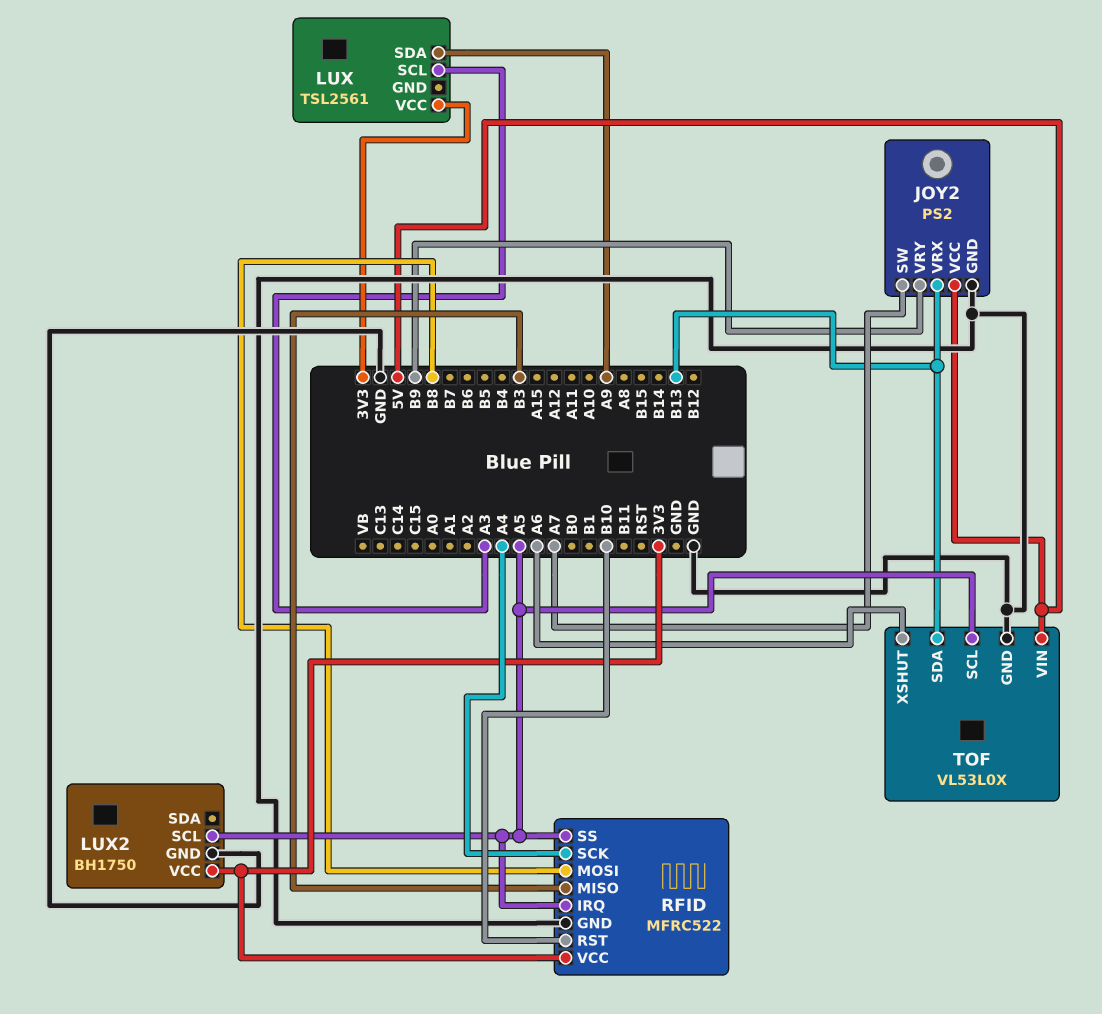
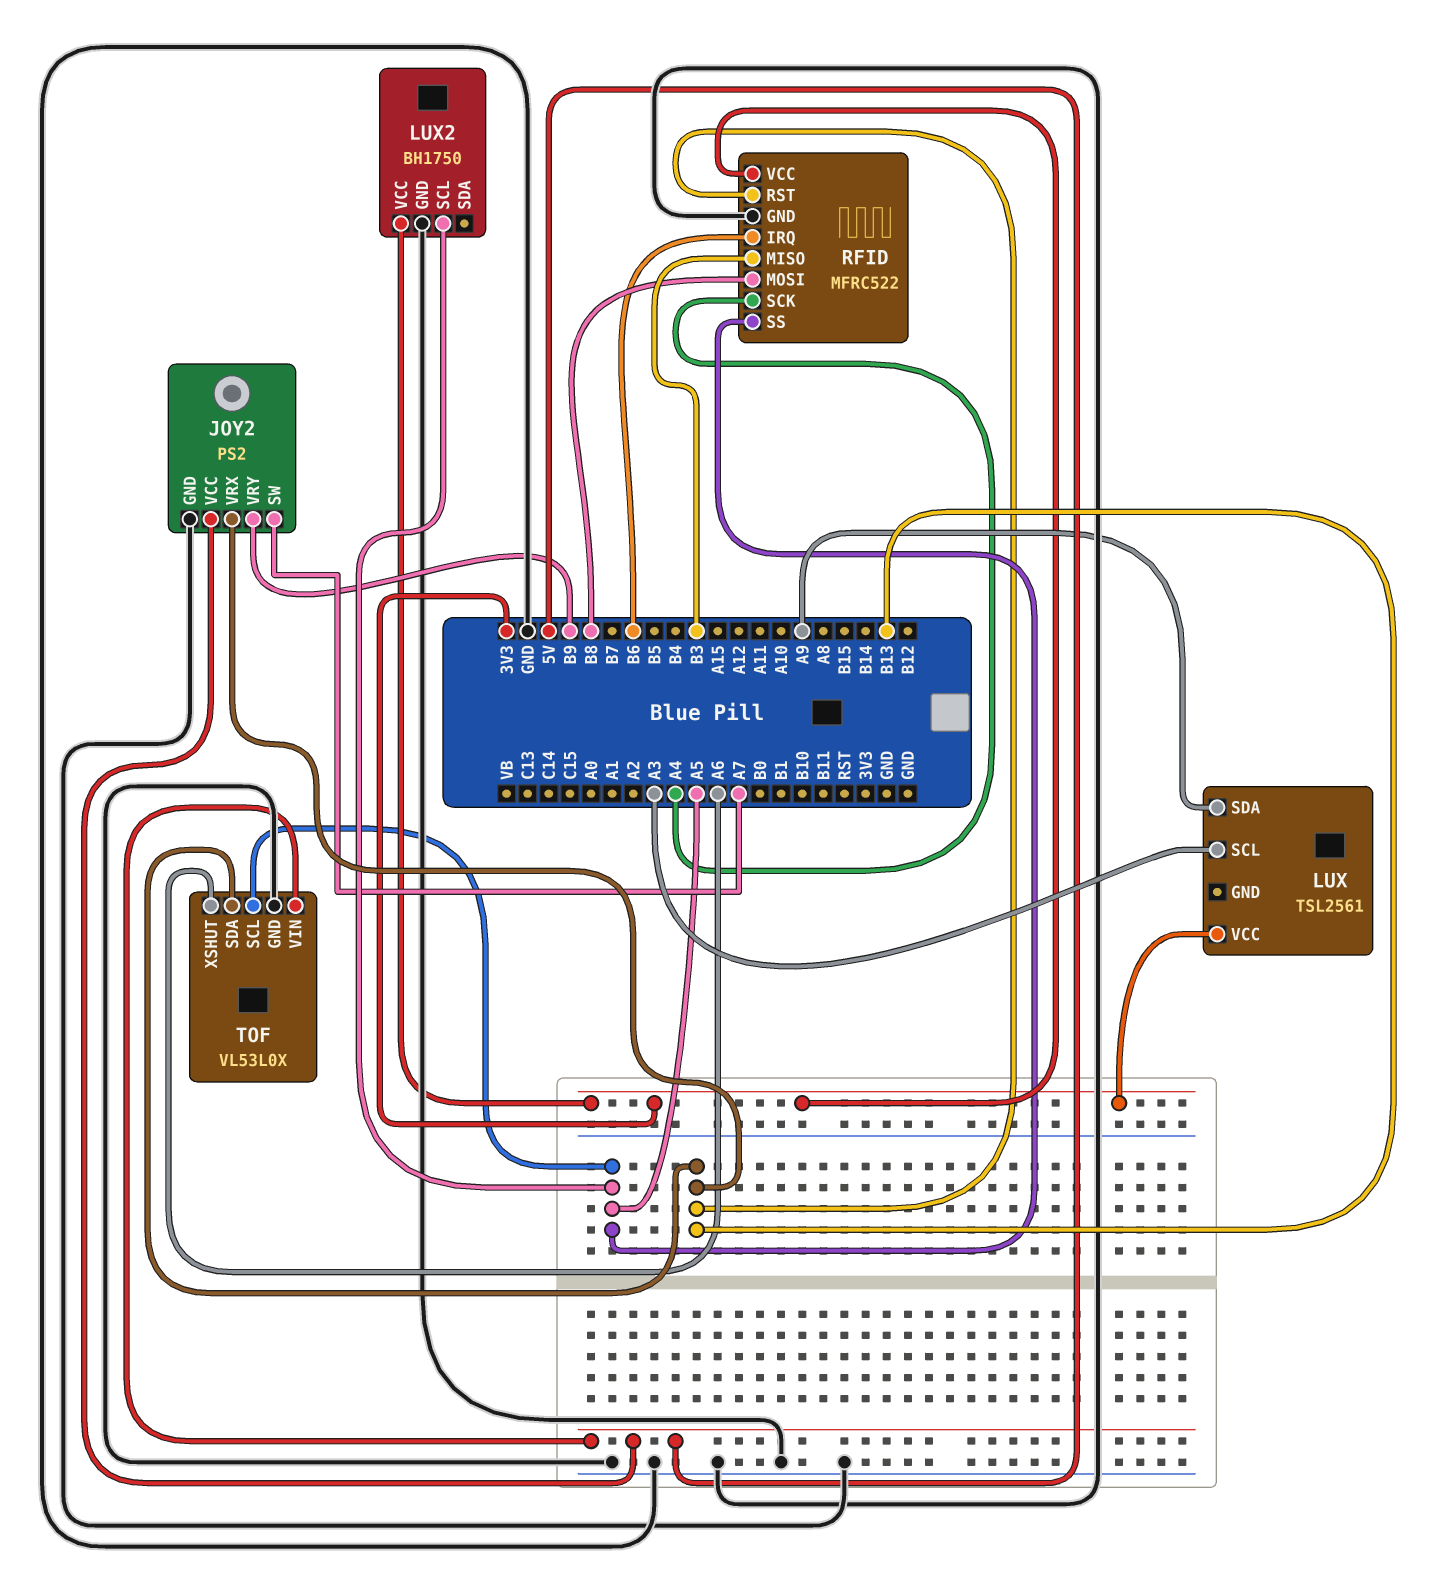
RFID pin IRQ: A5 -> B6
RFID pin RST: B10 -> B13

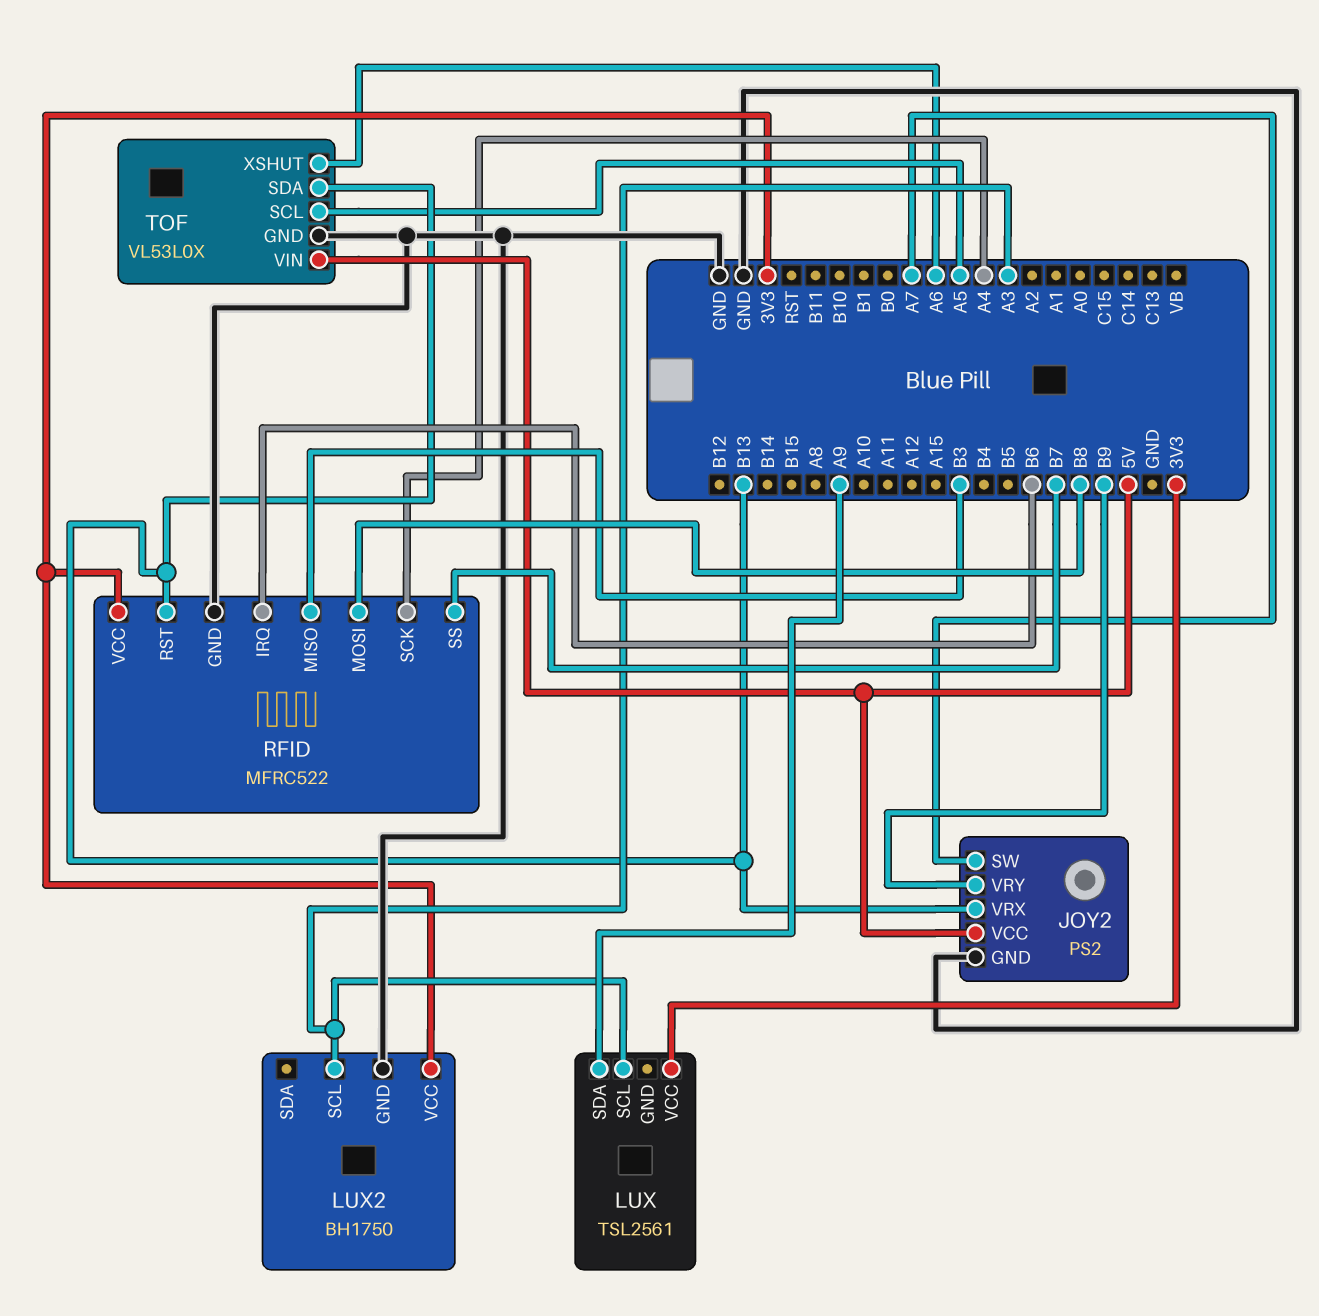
LUX2 pin SCL: A5 -> A3
RFID pin SS: A5 -> B7

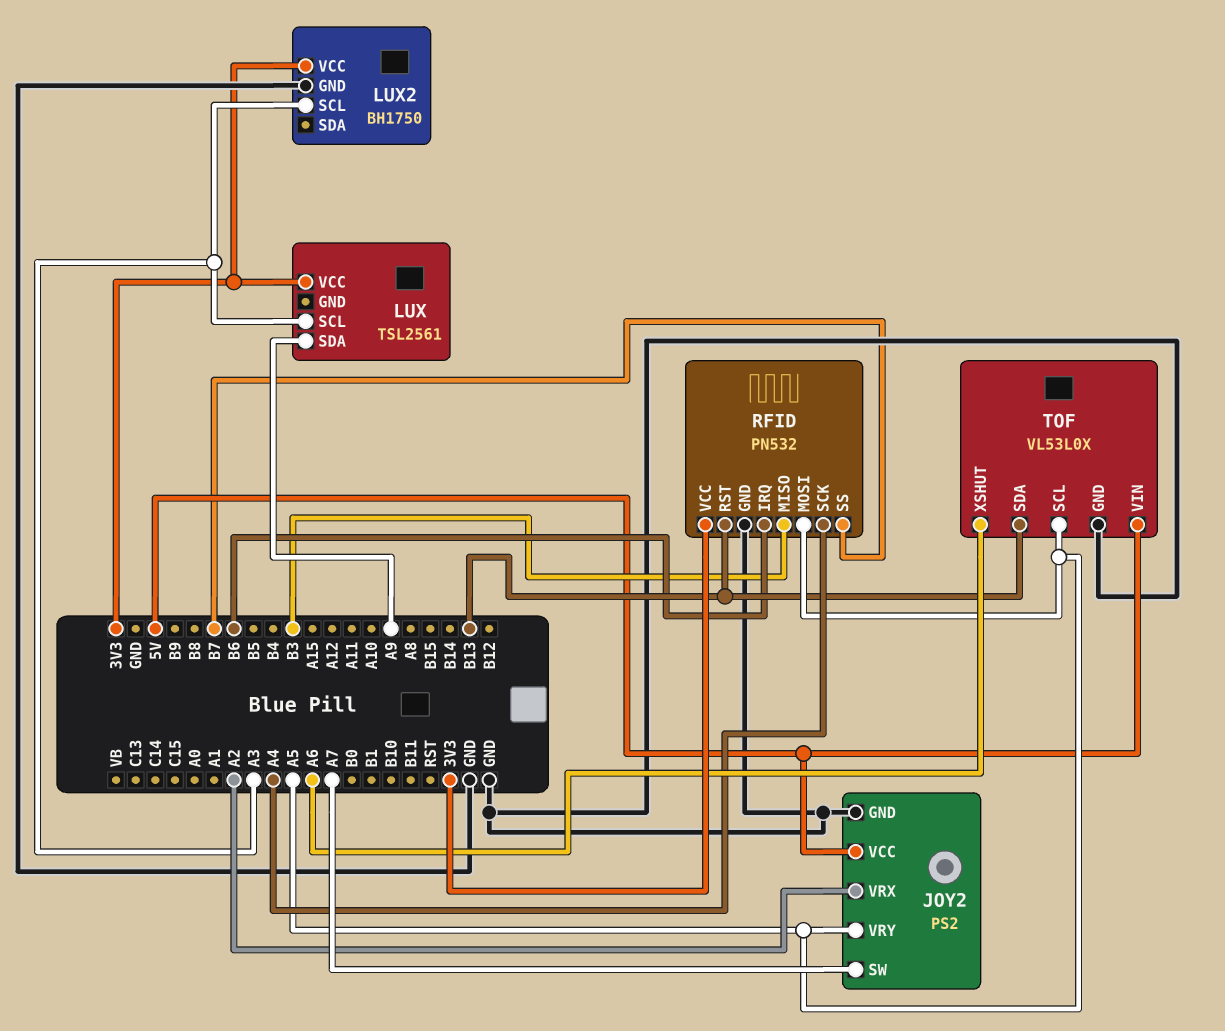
JOY2 pin VRX: B13 -> A2
JOY2 pin VRY: B9 -> A5
RFID: MFRC522 -> PN532
RFID pin MOSI: B8 -> A5

